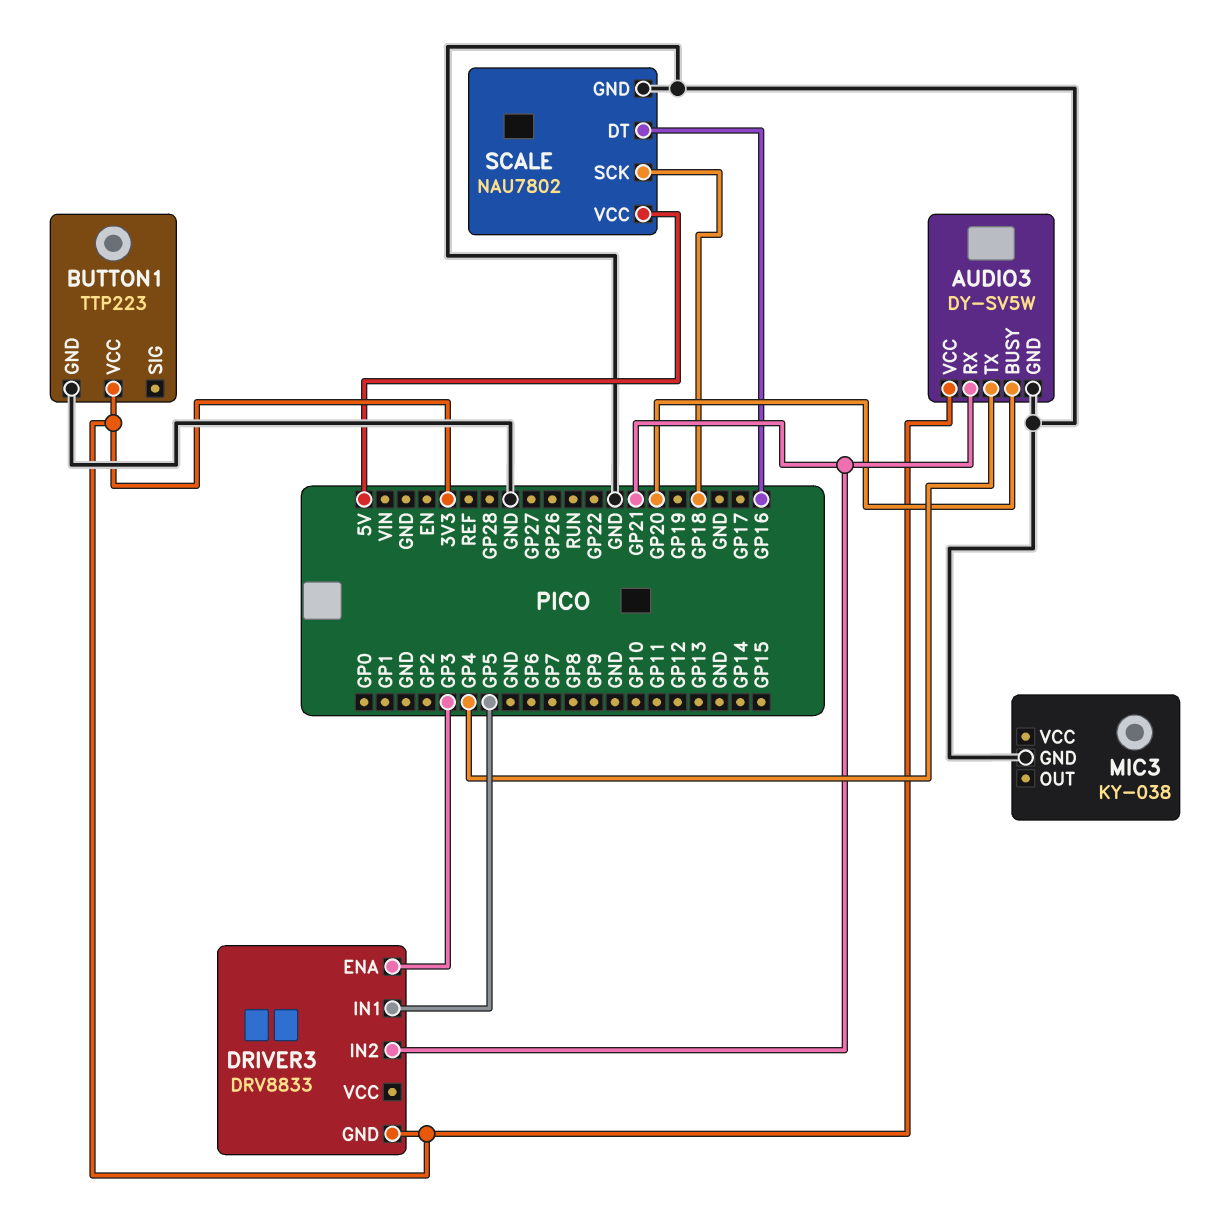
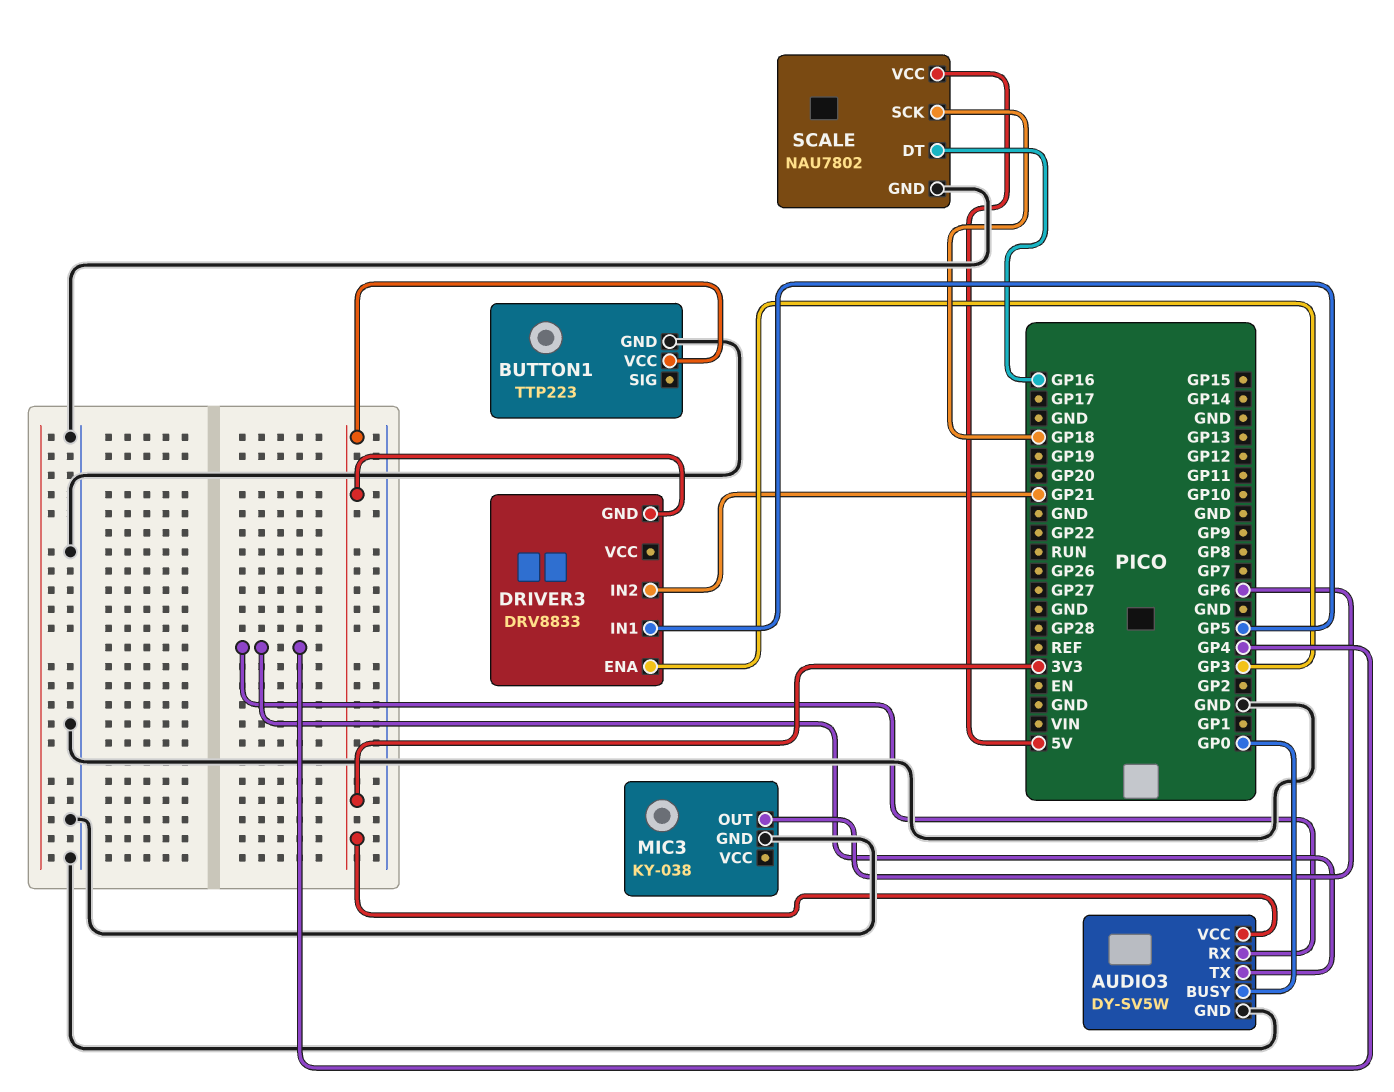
AUDIO3 pin BUSY: GP20 -> GP0
AUDIO3 pin RX: GP21 -> GP4
MIC3 pin OUT: none -> GP6

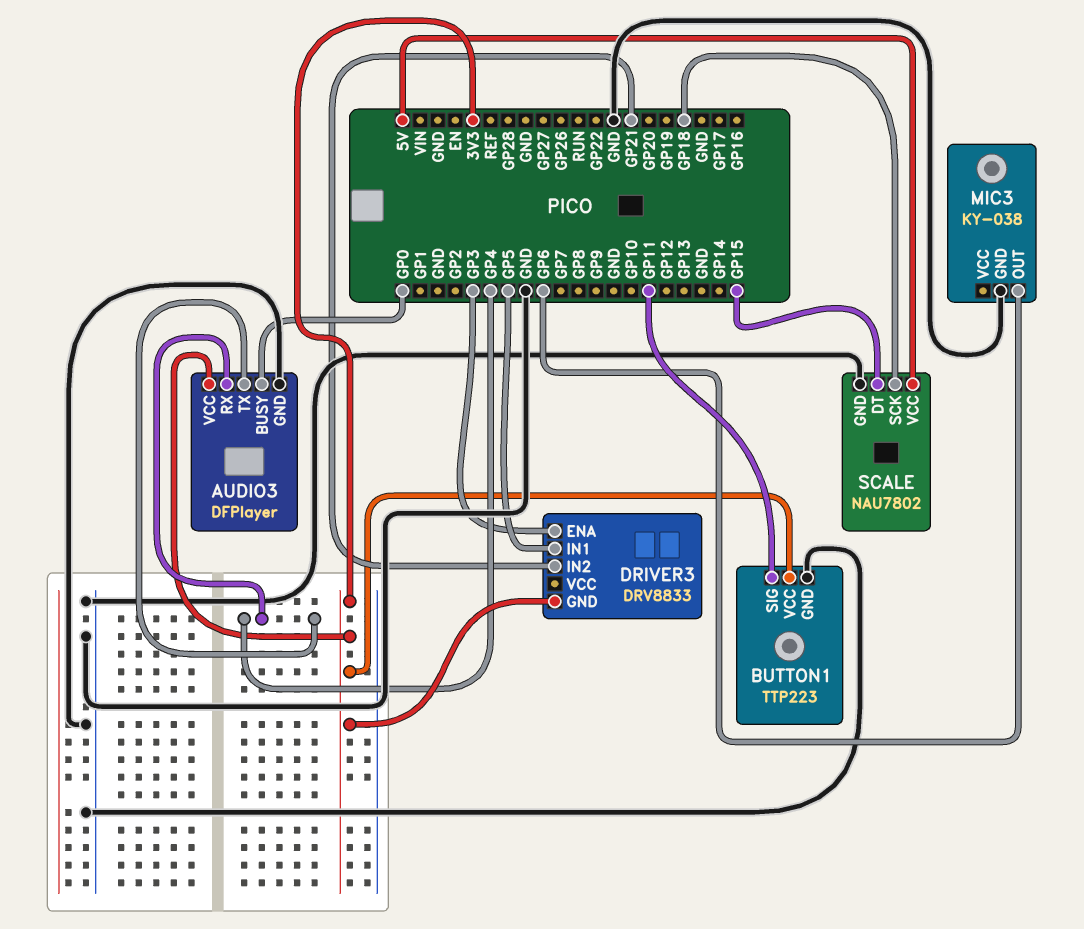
AUDIO3: DY-SV5W -> DFPlayer
BUTTON1 pin SIG: none -> GP11
SCALE pin DT: GP16 -> GP15

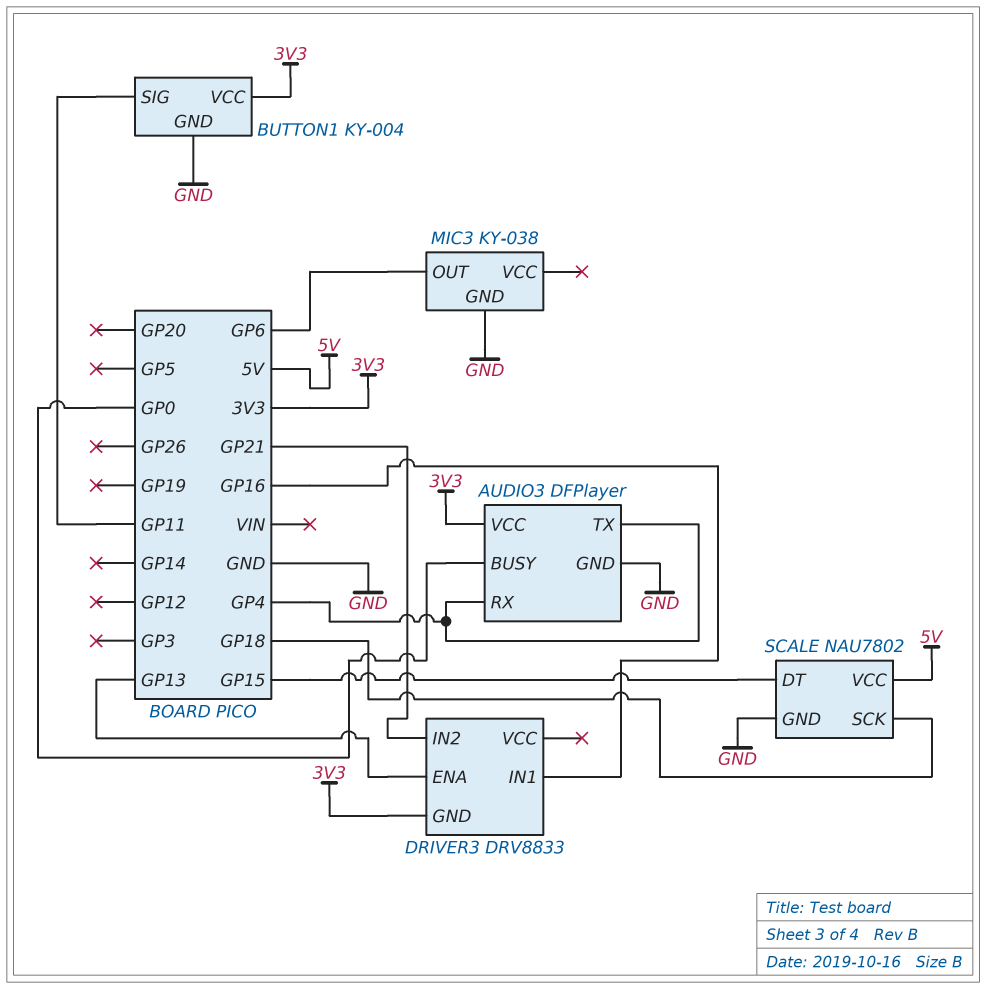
BUTTON1: TTP223 -> KY-004
DRIVER3 pin ENA: GP3 -> GP13
DRIVER3 pin IN1: GP5 -> GP16

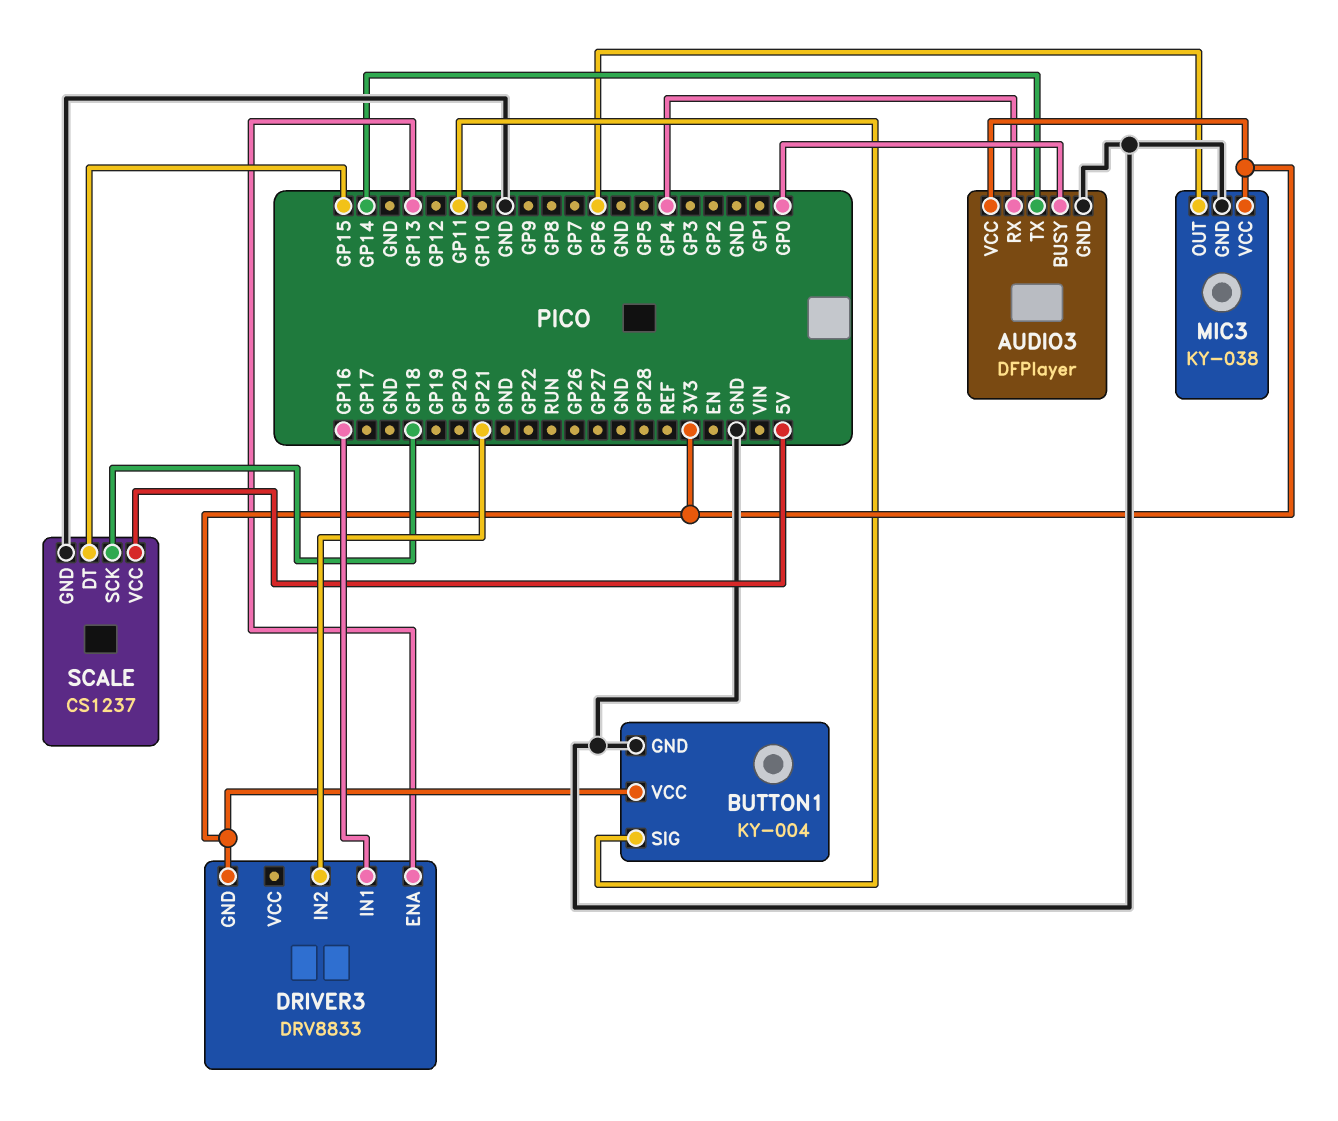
AUDIO3 pin TX: GP4 -> GP14
MIC3 pin VCC: none -> 3V3
SCALE: NAU7802 -> CS1237

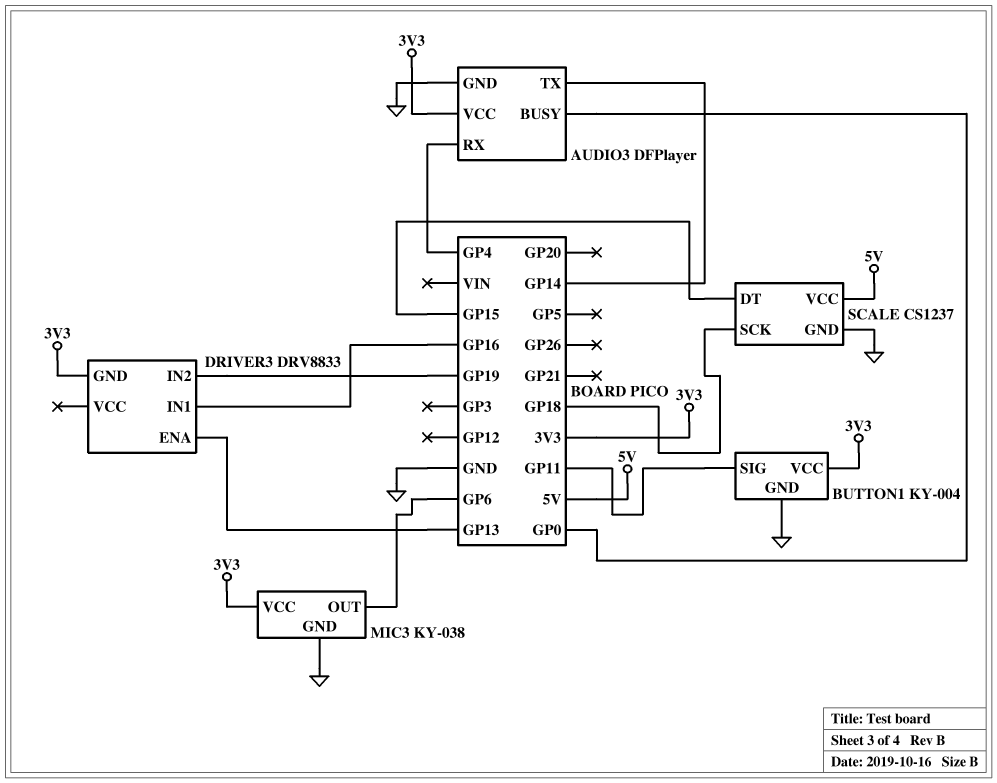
DRIVER3 pin IN2: GP21 -> GP19

